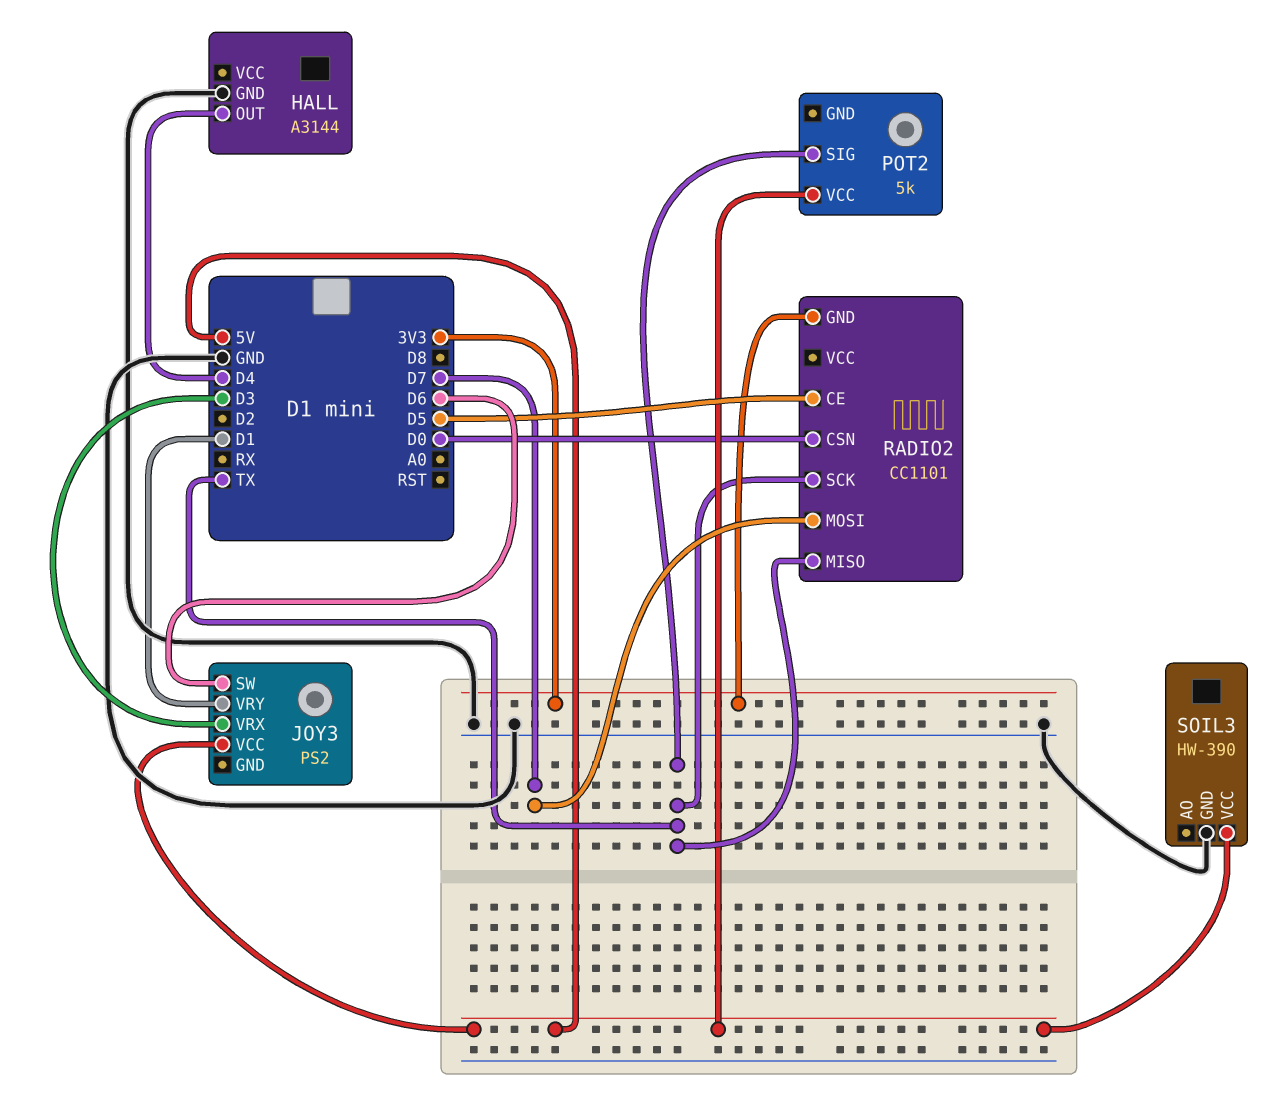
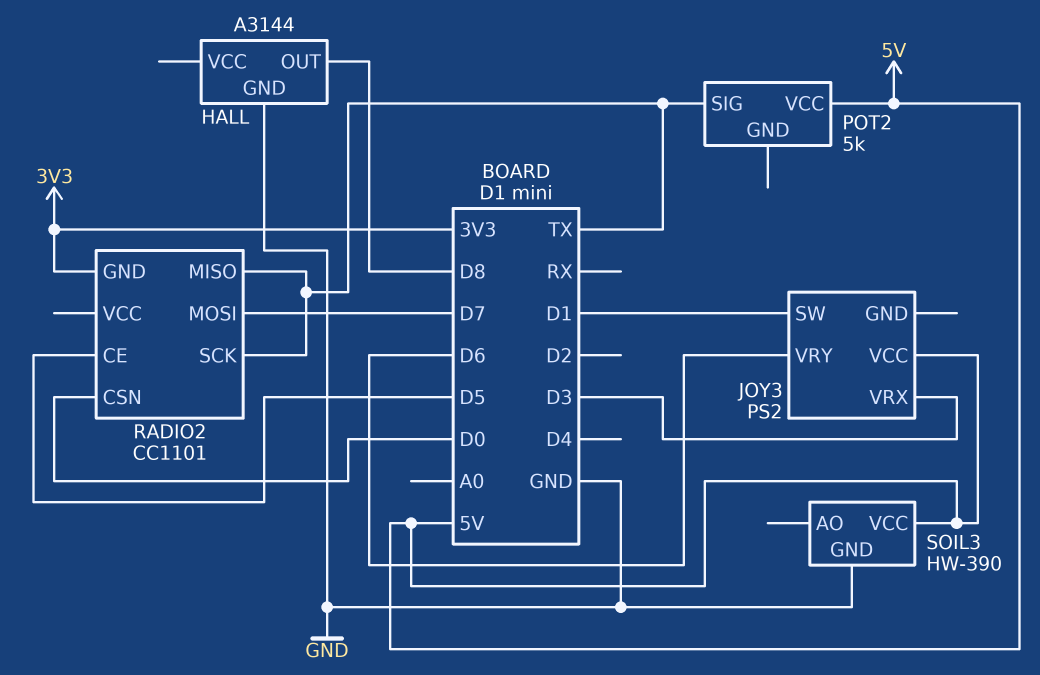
HALL pin OUT: D4 -> D8
JOY3 pin SW: D6 -> D1
JOY3 pin VRY: D1 -> D6

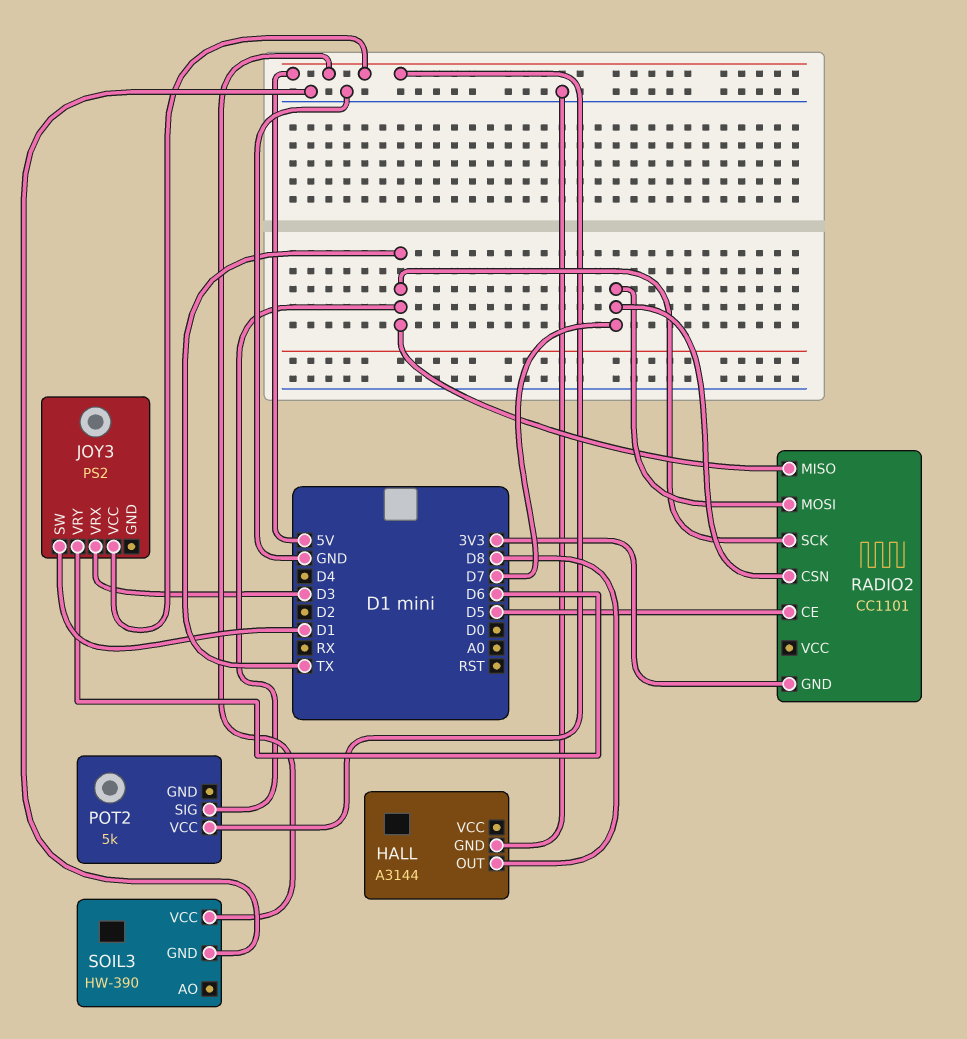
RADIO2 pin CSN: D0 -> D7

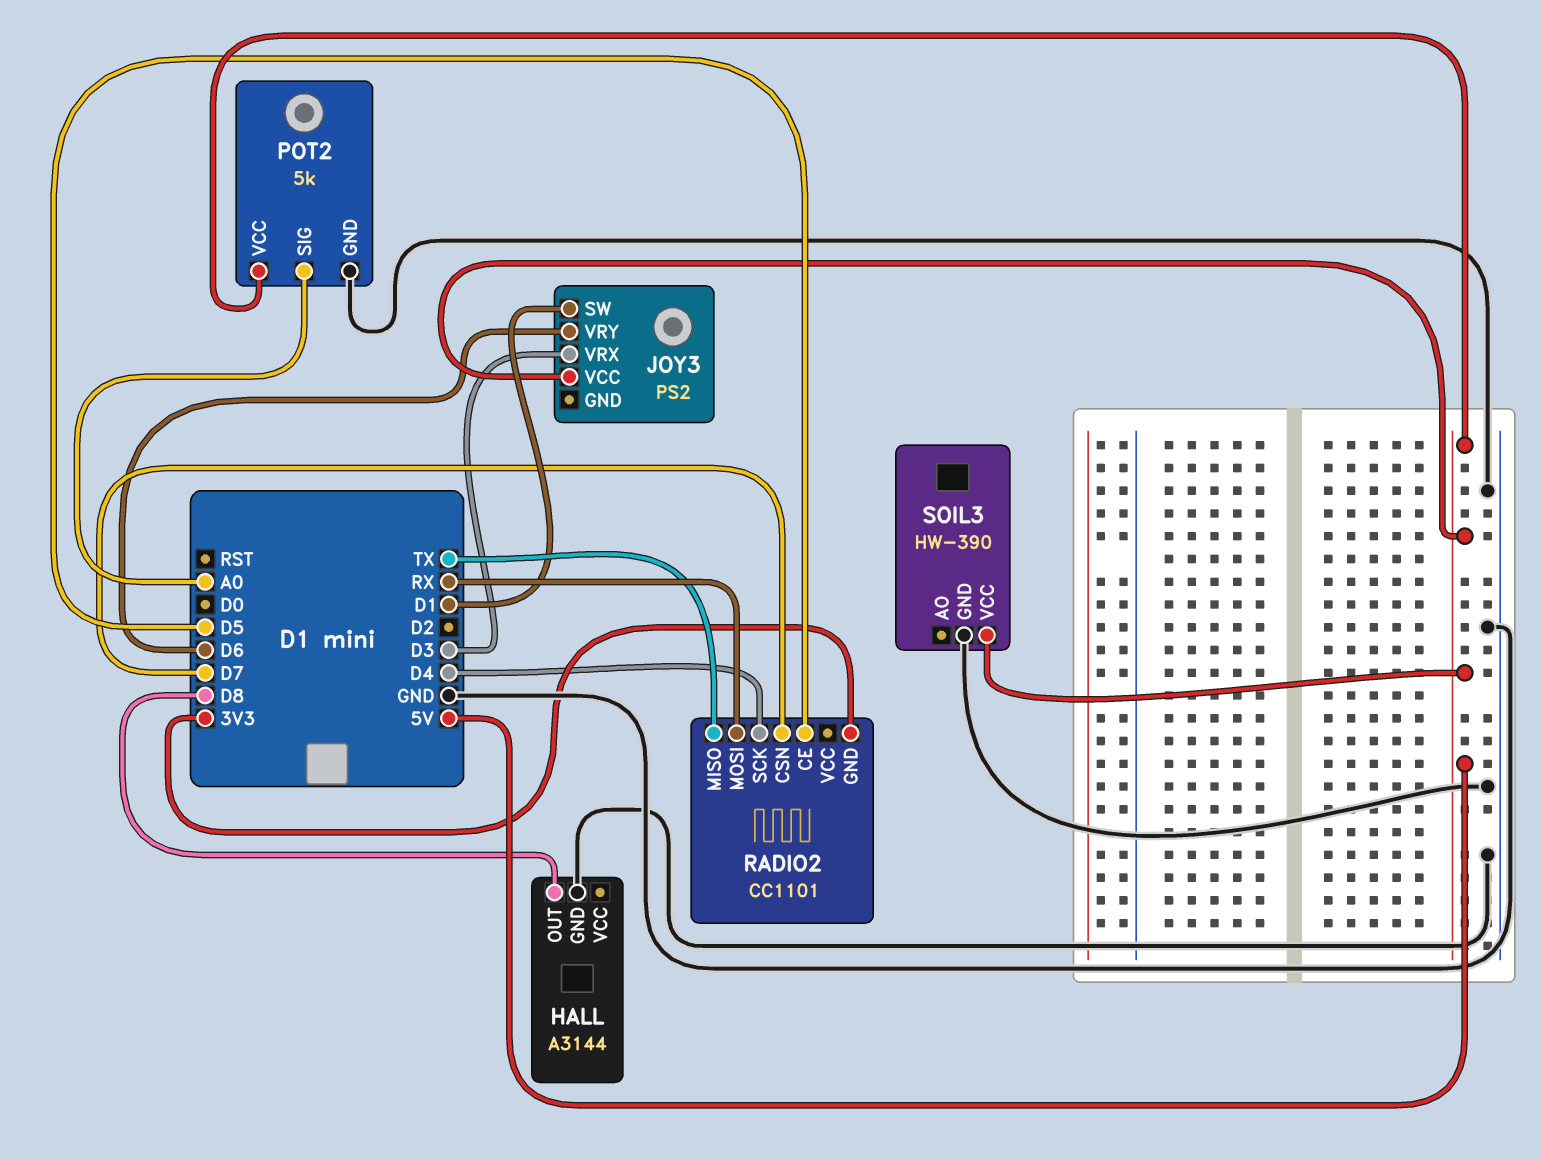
POT2 pin GND: none -> GND
POT2 pin SIG: TX -> A0
RADIO2 pin MOSI: D7 -> RX
RADIO2 pin SCK: TX -> D4

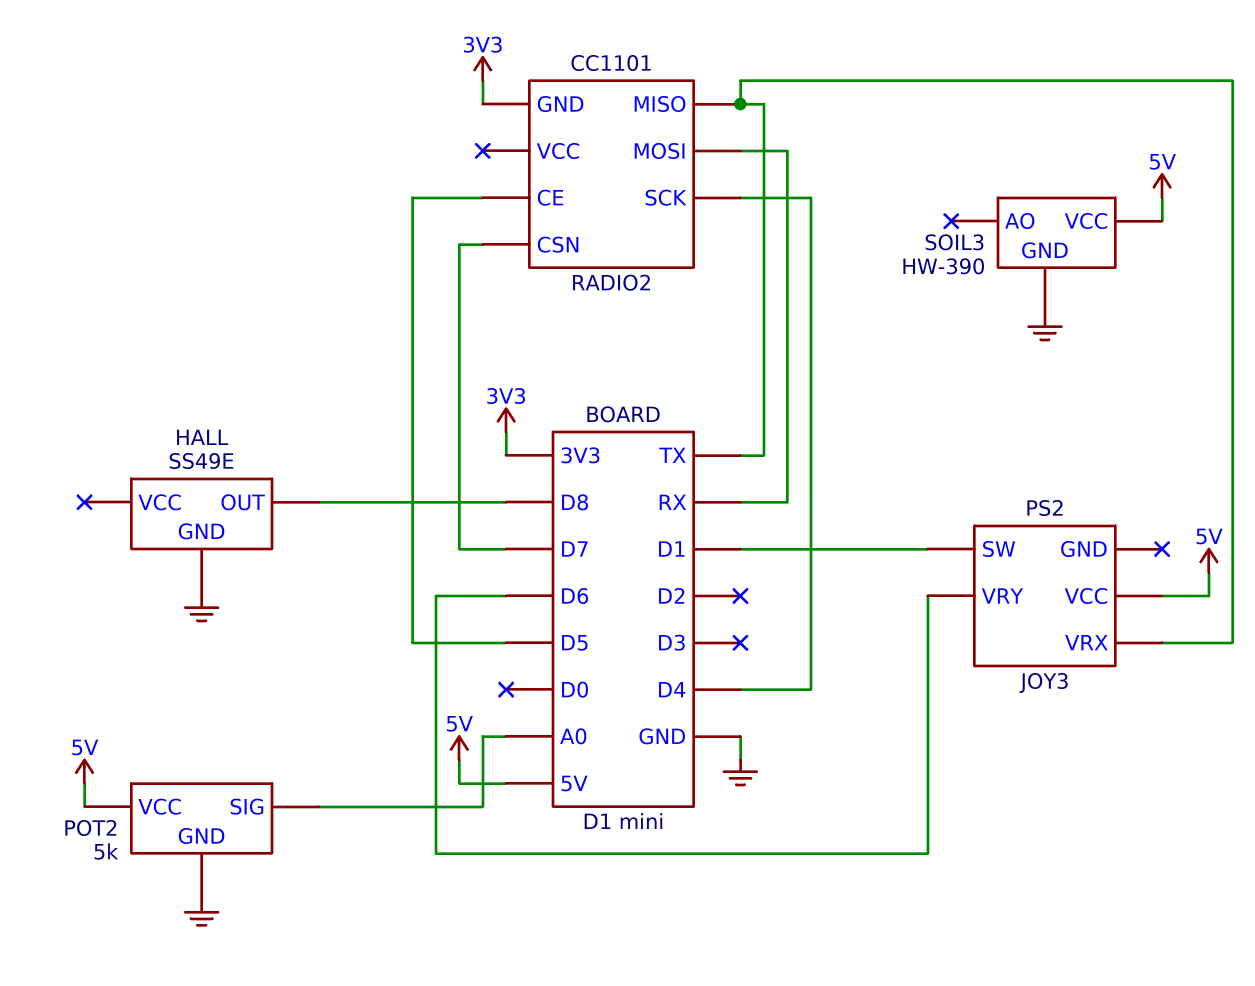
HALL: A3144 -> SS49E
JOY3 pin VRX: D3 -> TX

